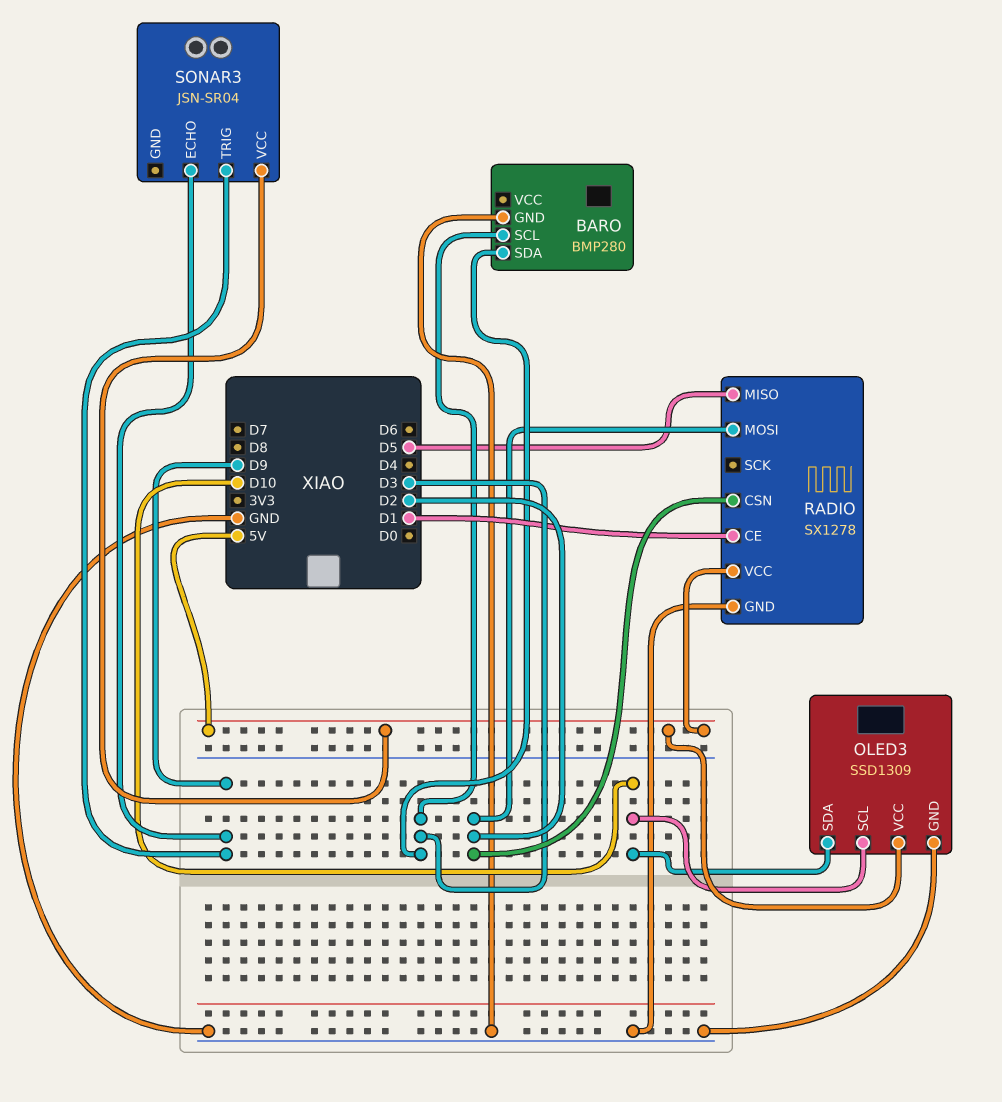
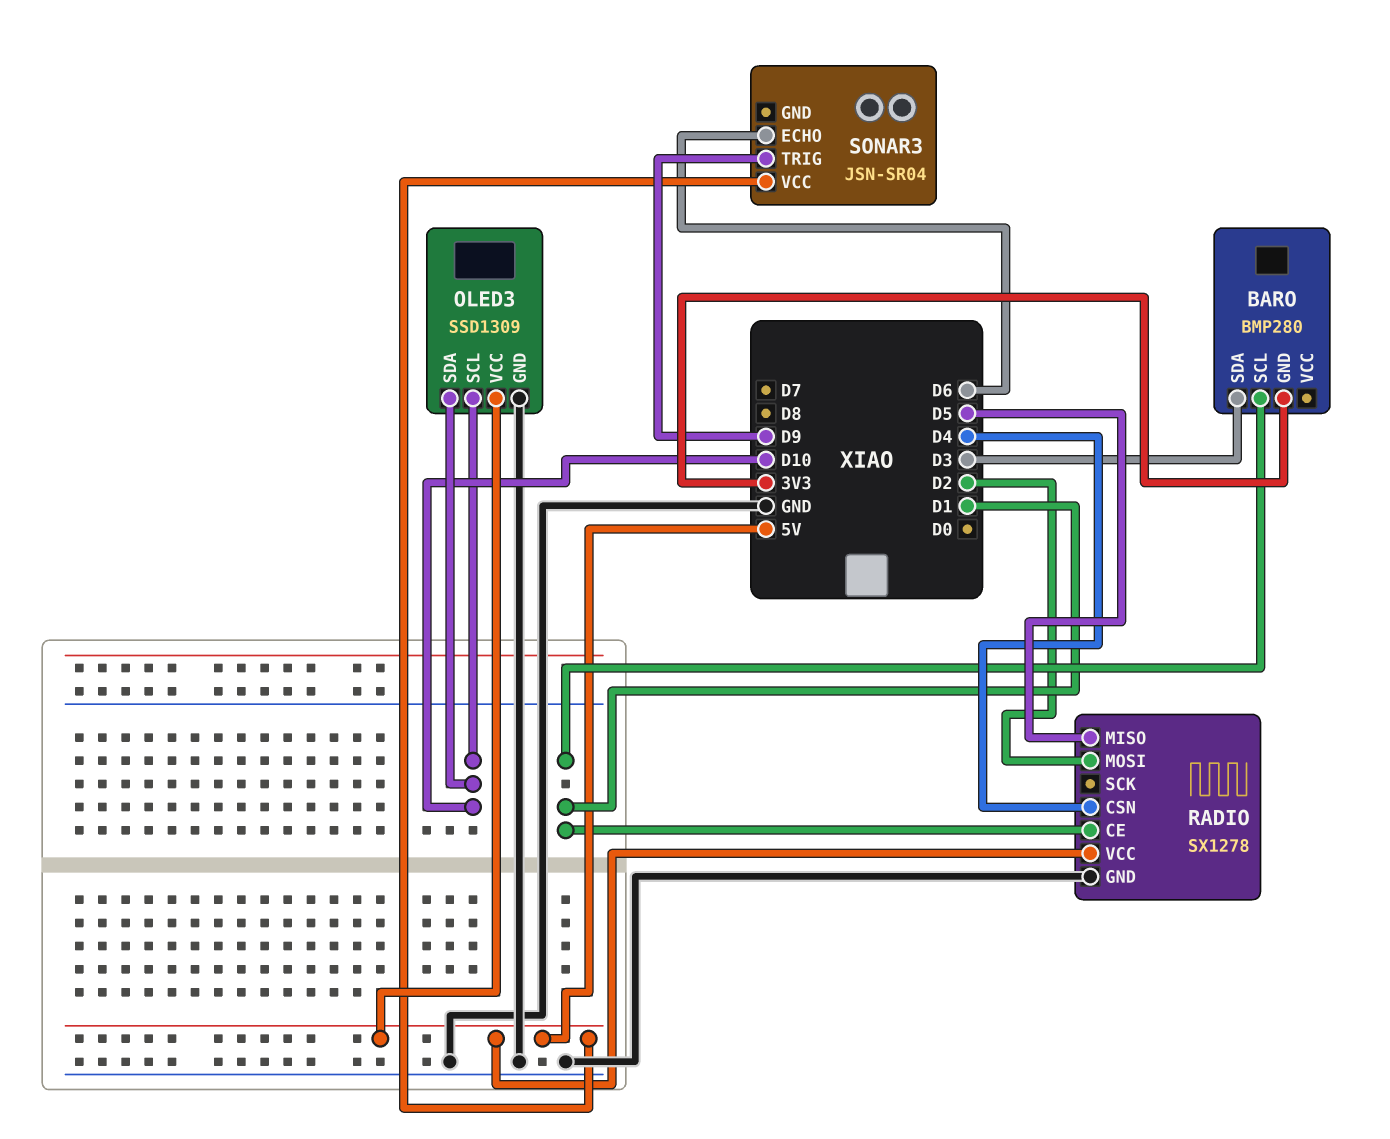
BARO pin GND: GND -> 3V3
BARO pin SCL: D3 -> D1
RADIO pin CSN: D2 -> D4
SONAR3 pin ECHO: D9 -> D6

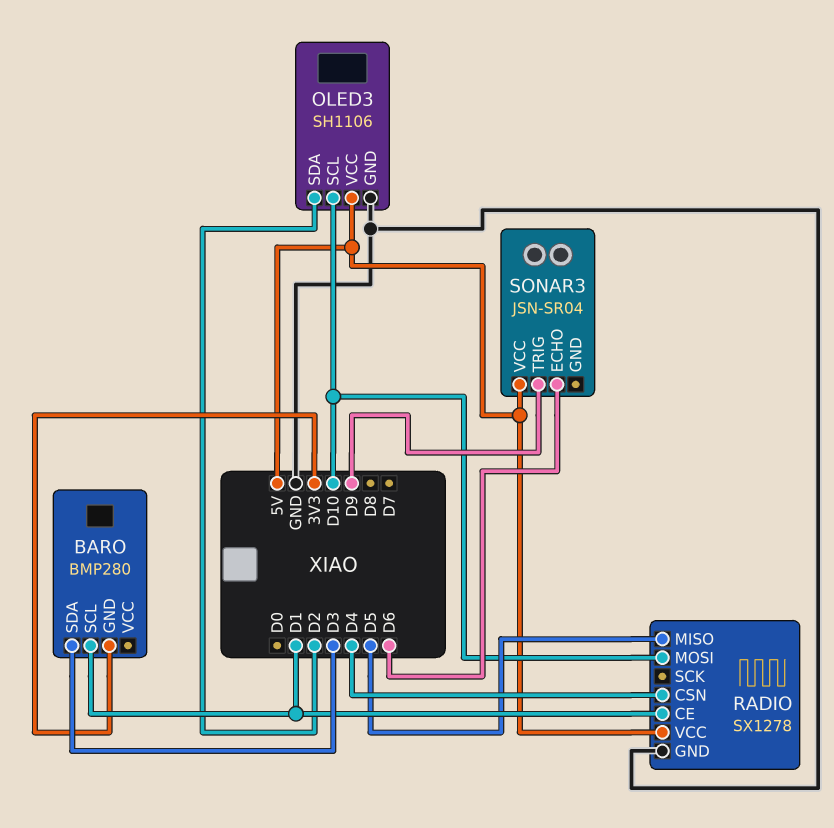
OLED3: SSD1309 -> SH1106
OLED3 pin SDA: D10 -> D2
RADIO pin MOSI: D2 -> D10

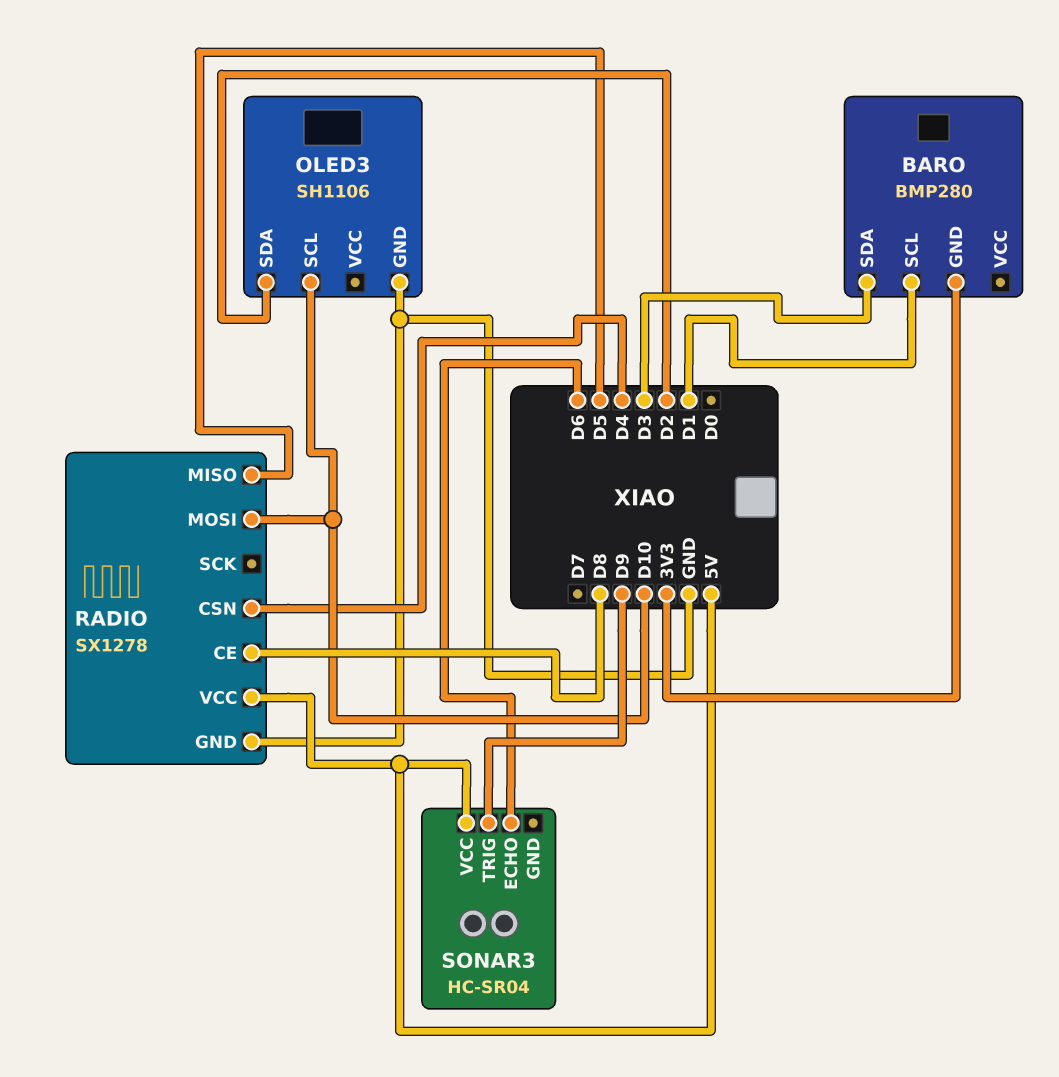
OLED3 pin VCC: 5V -> none
RADIO pin CE: D1 -> D8
SONAR3: JSN-SR04 -> HC-SR04

